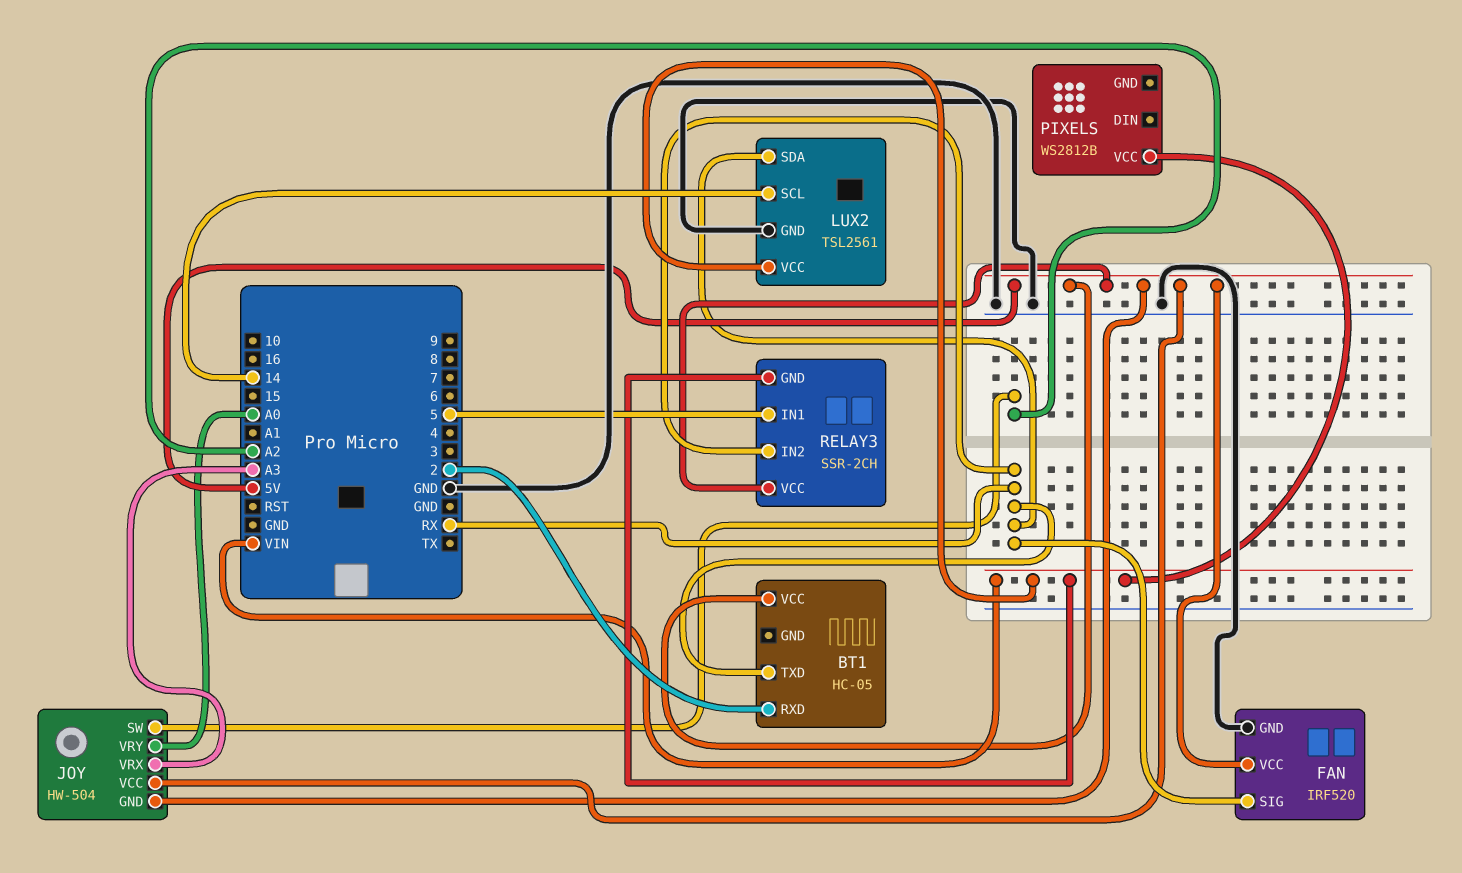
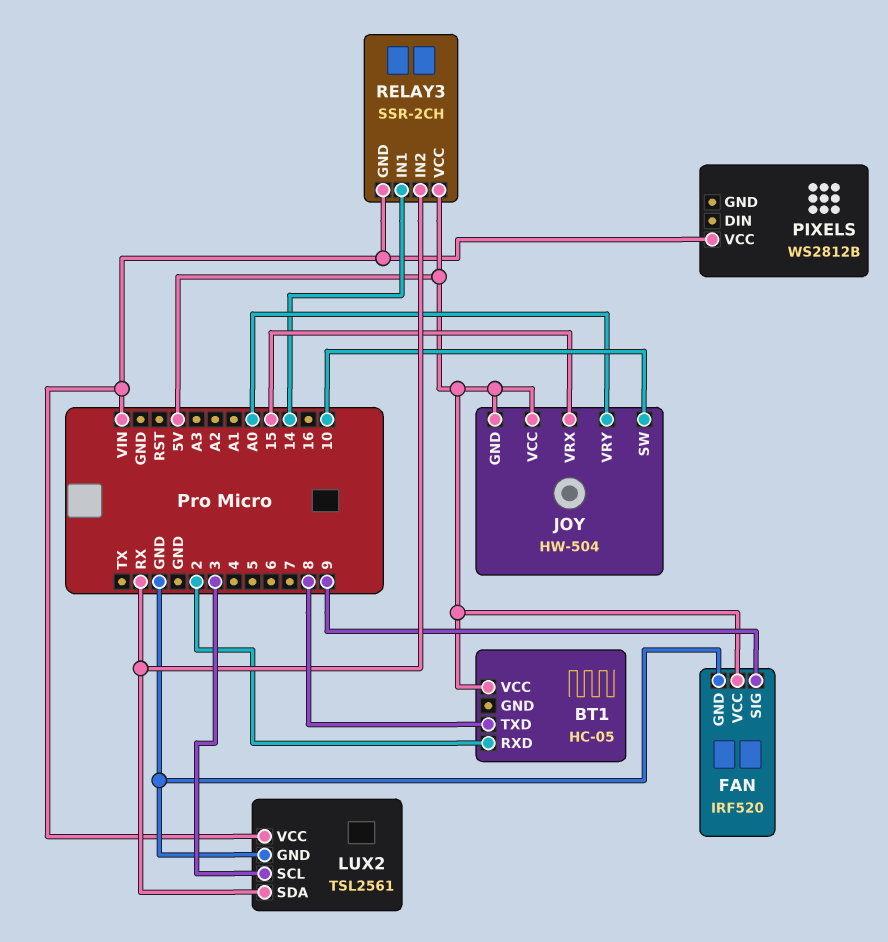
BT1 pin TXD: RX -> 8
FAN pin SIG: RX -> 9
JOY pin SW: A2 -> 10
JOY pin VRX: A3 -> 15
LUX2 pin SCL: 14 -> 3
RELAY3 pin IN1: 5 -> 14

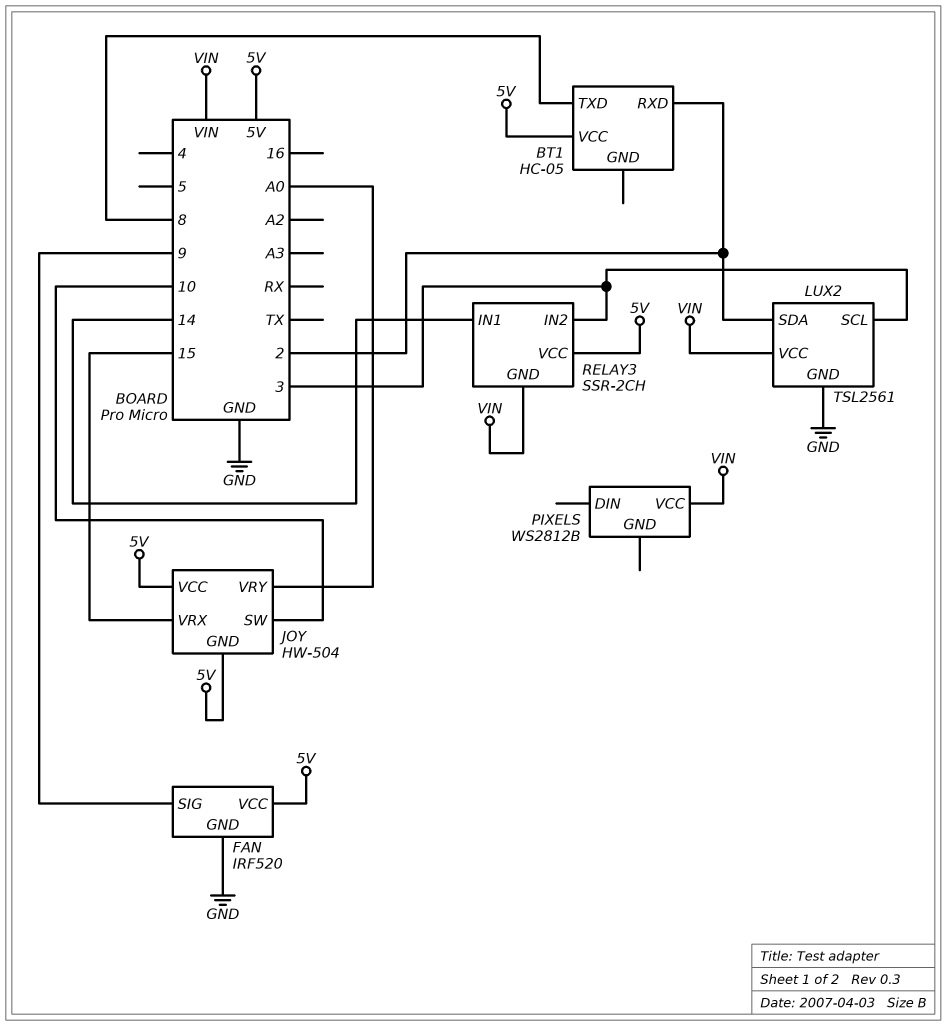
LUX2 pin SDA: RX -> 2
RELAY3 pin IN2: RX -> 3

